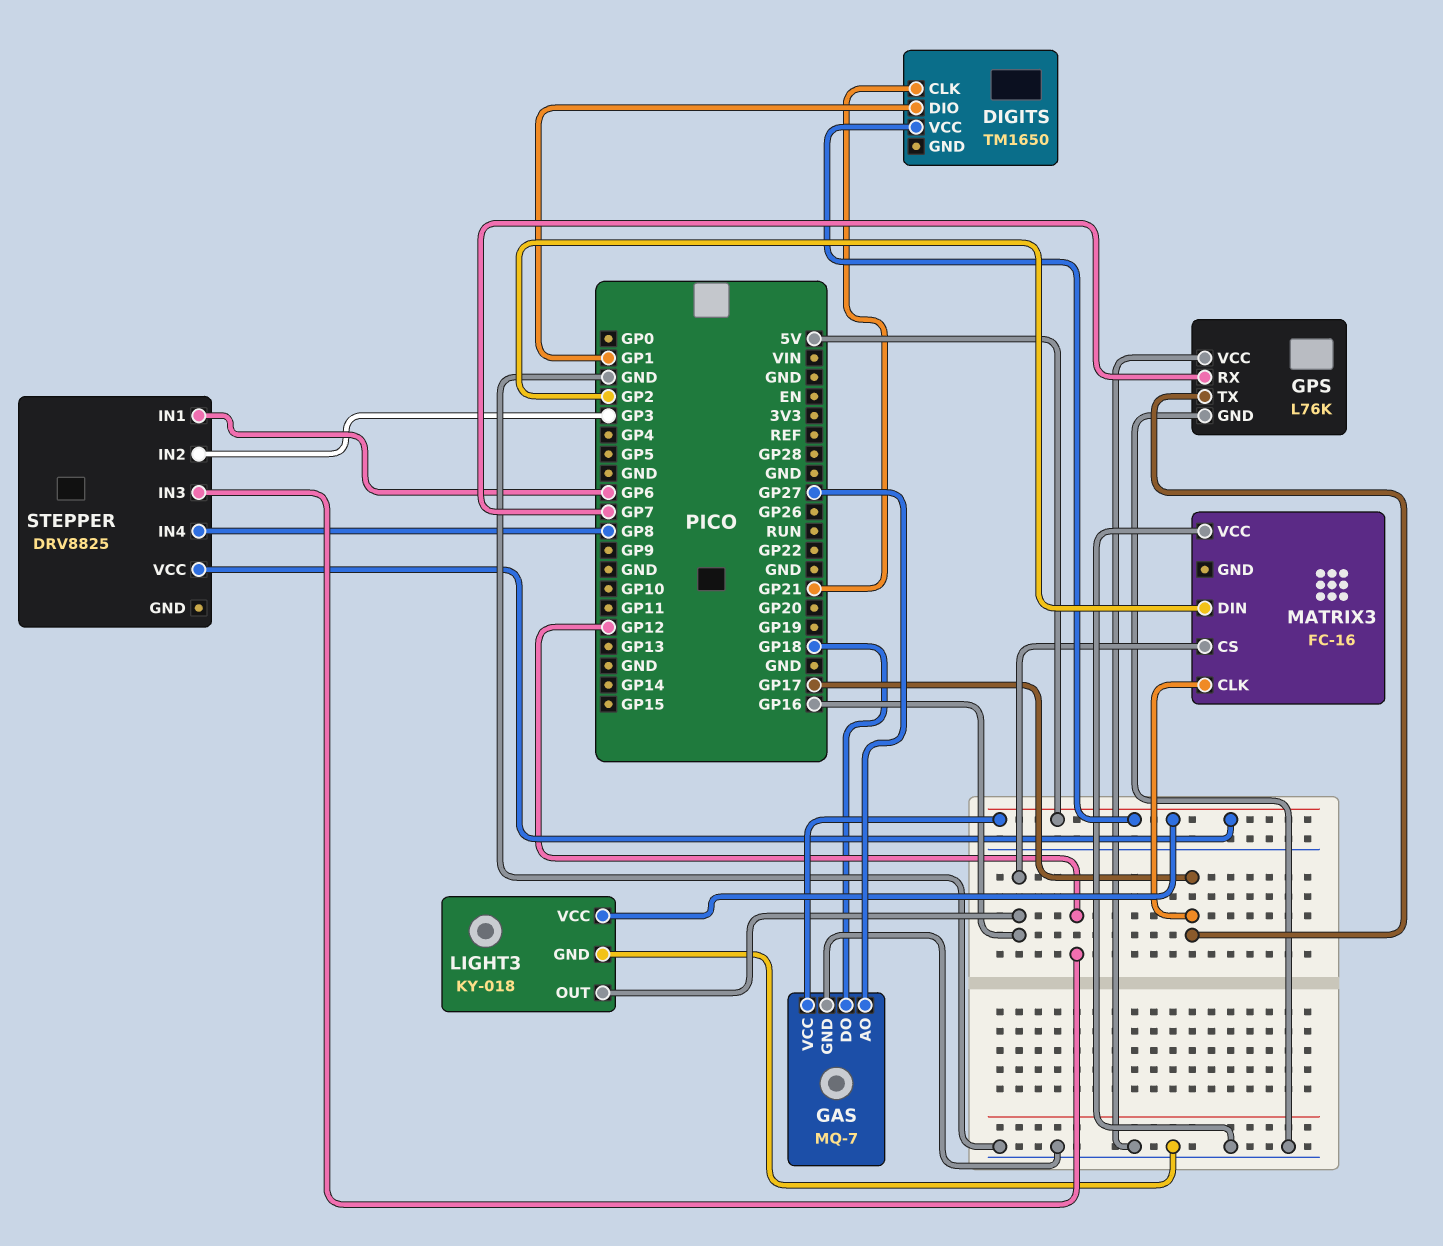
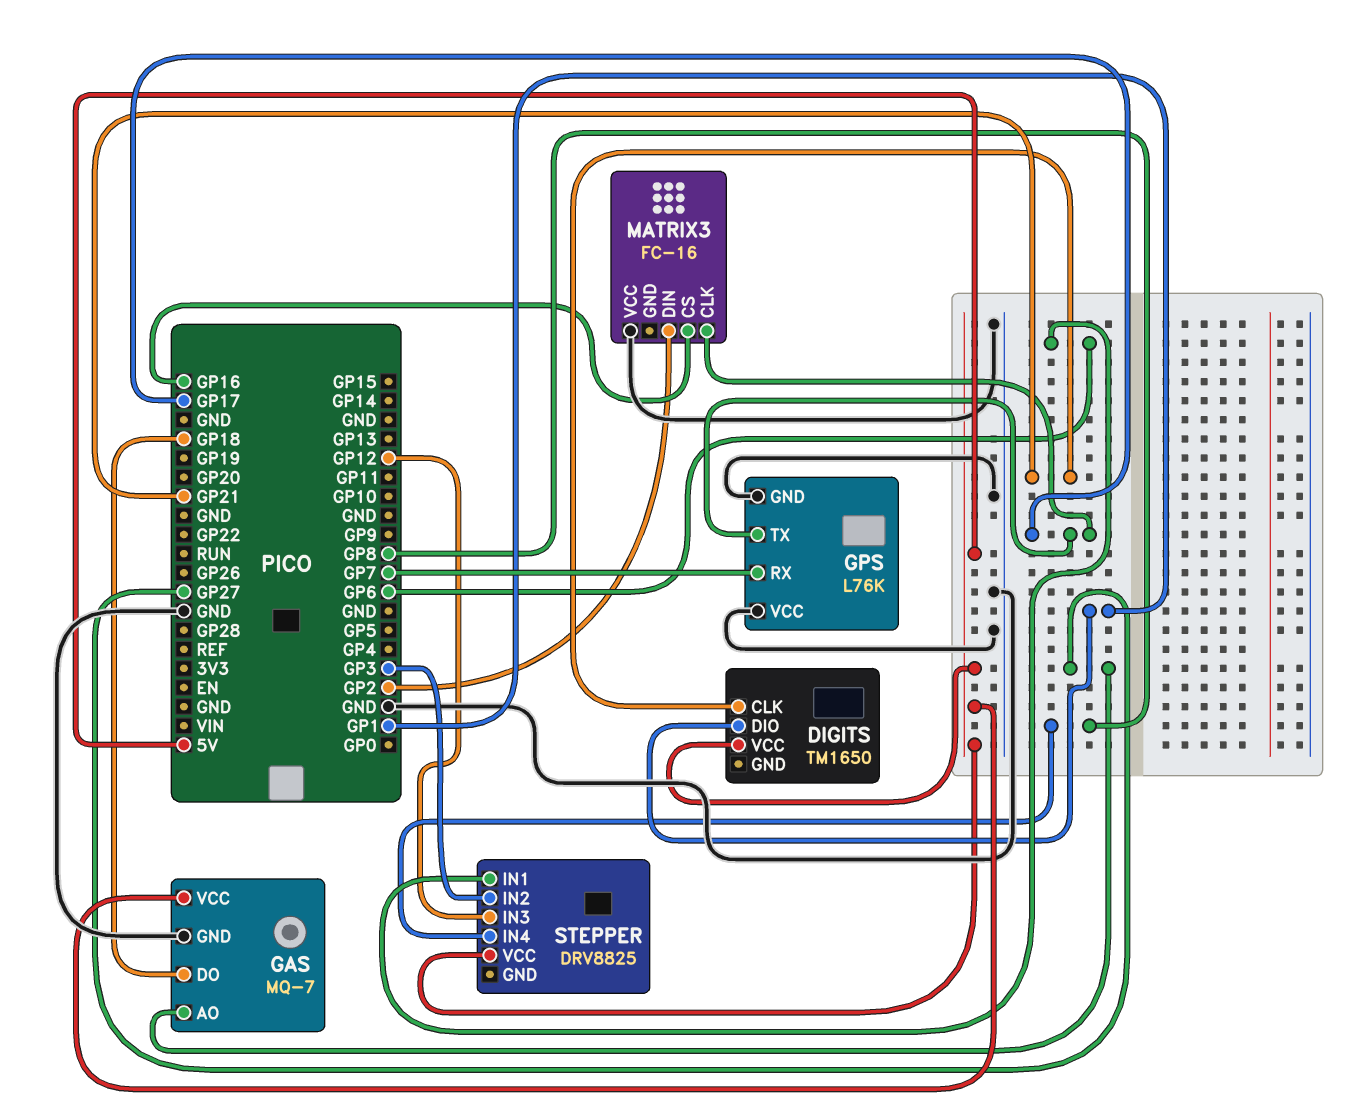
LIGHT3: KY-018 -> none
LIGHT3 pin GND: GND -> none
LIGHT3 pin OUT: GP16 -> none
LIGHT3 pin VCC: 5V -> none

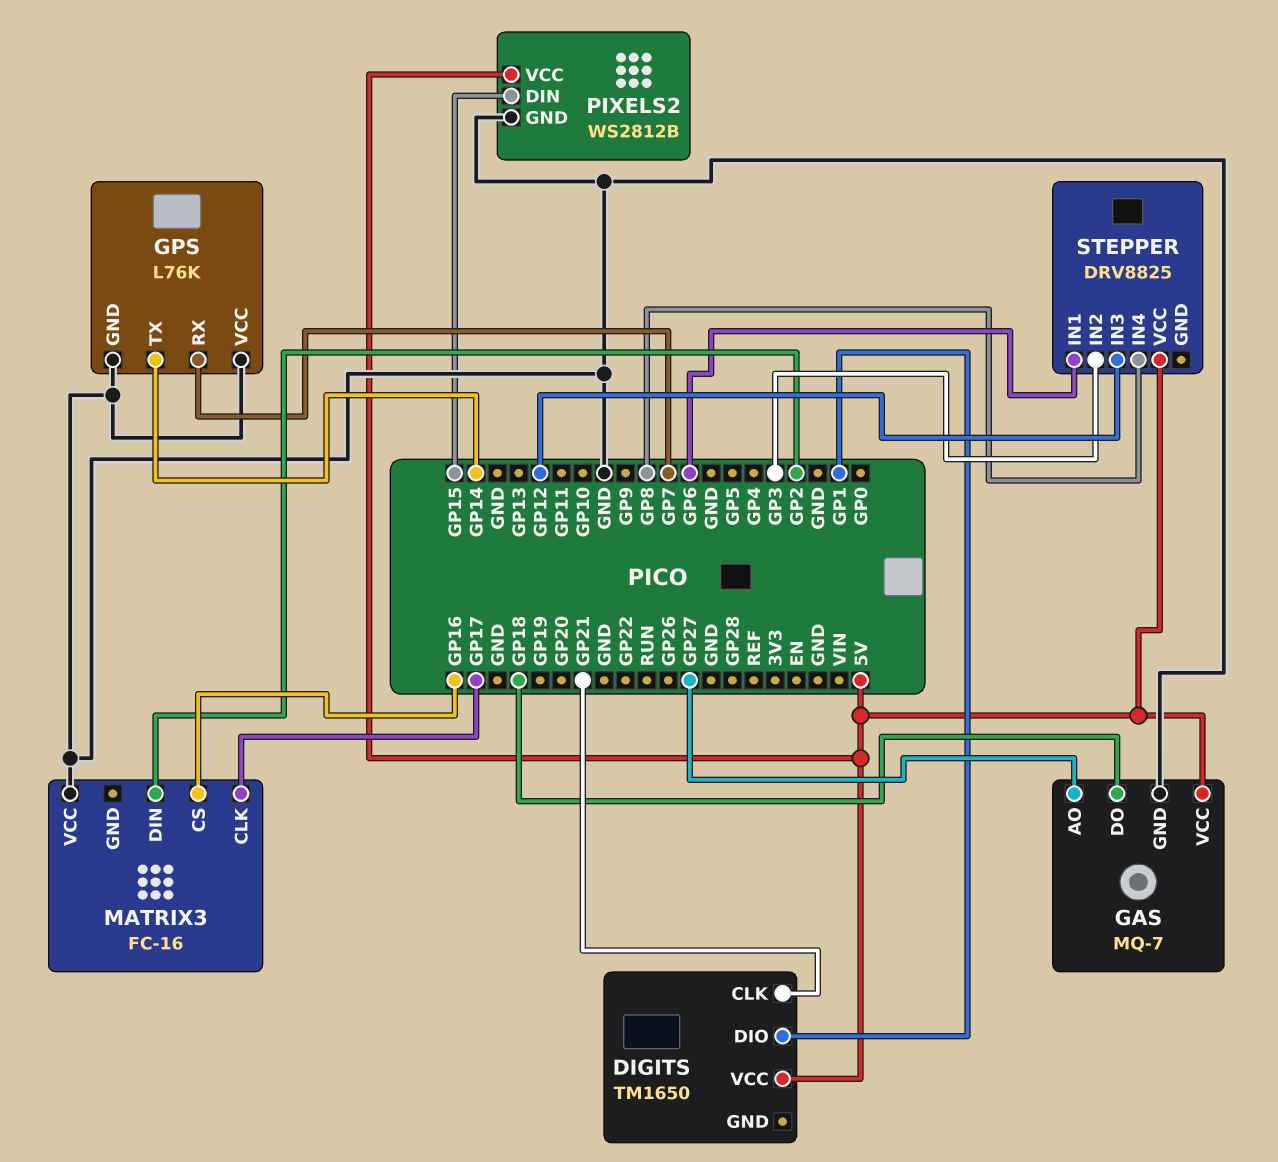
GPS pin TX: GP17 -> GP14
PIXELS2: none -> WS2812B
PIXELS2 pin DIN: none -> GP15
PIXELS2 pin GND: none -> GND
PIXELS2 pin VCC: none -> 5V

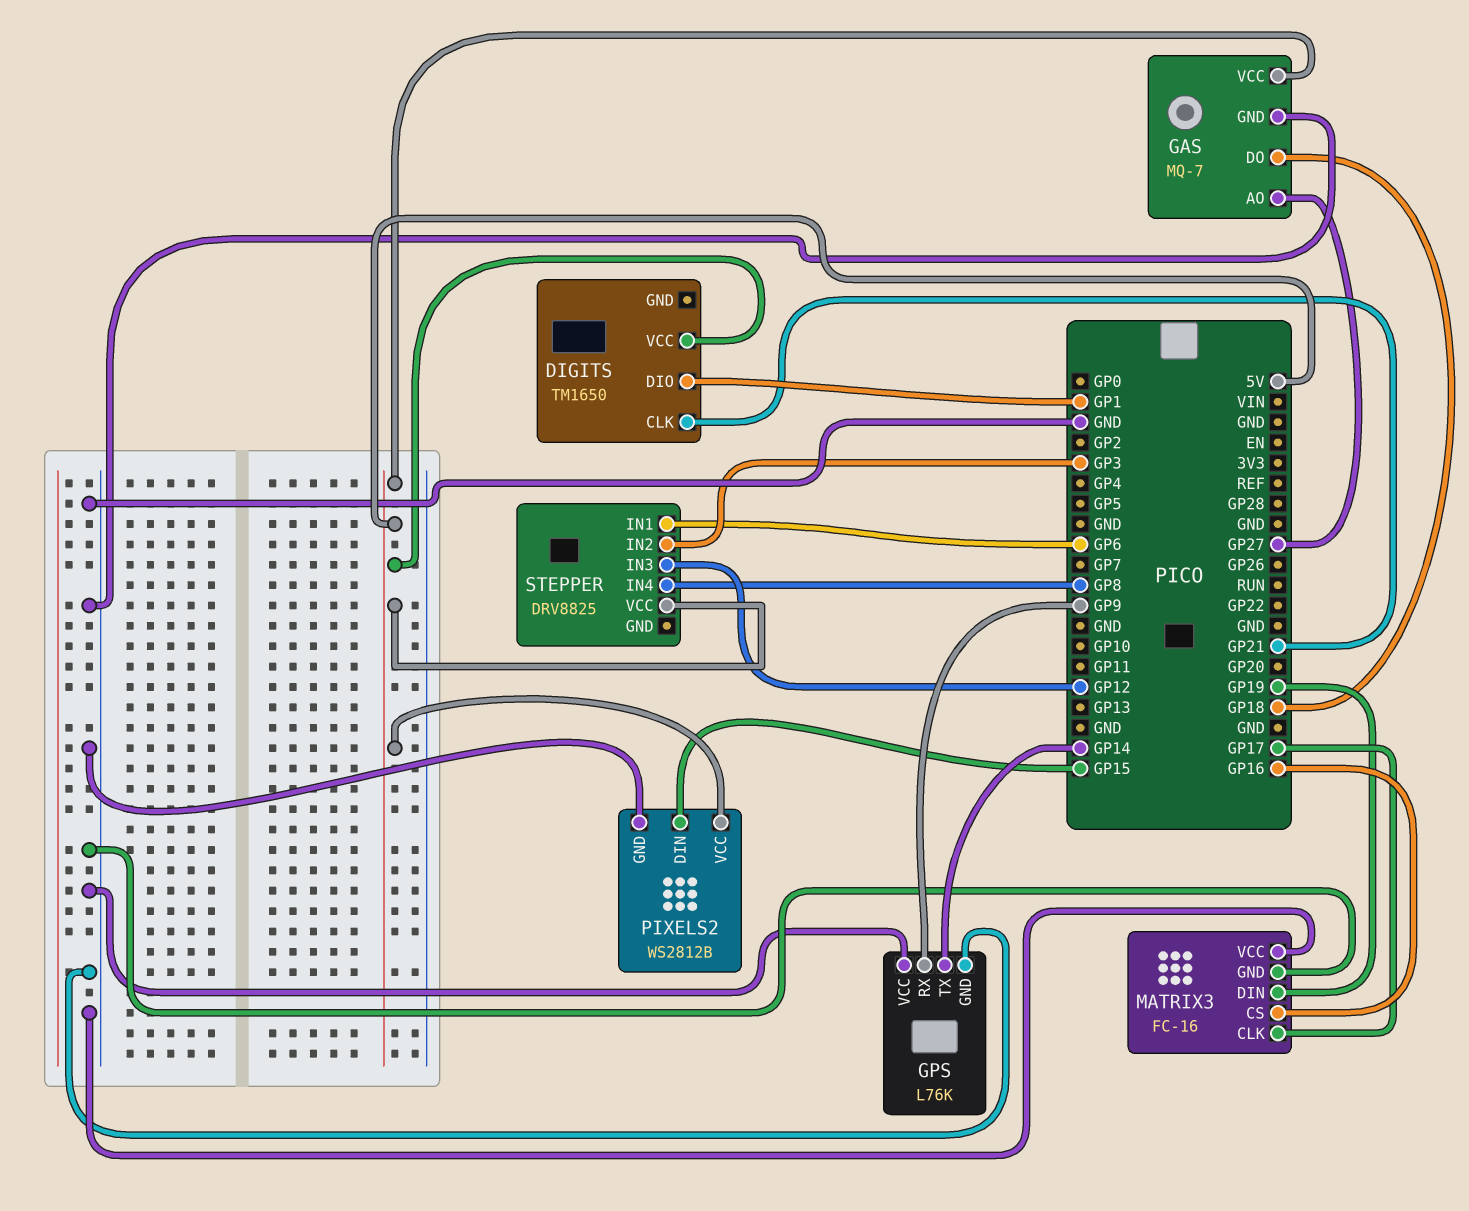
GPS pin RX: GP7 -> GP9
MATRIX3 pin DIN: GP2 -> GP19
MATRIX3 pin GND: none -> GND

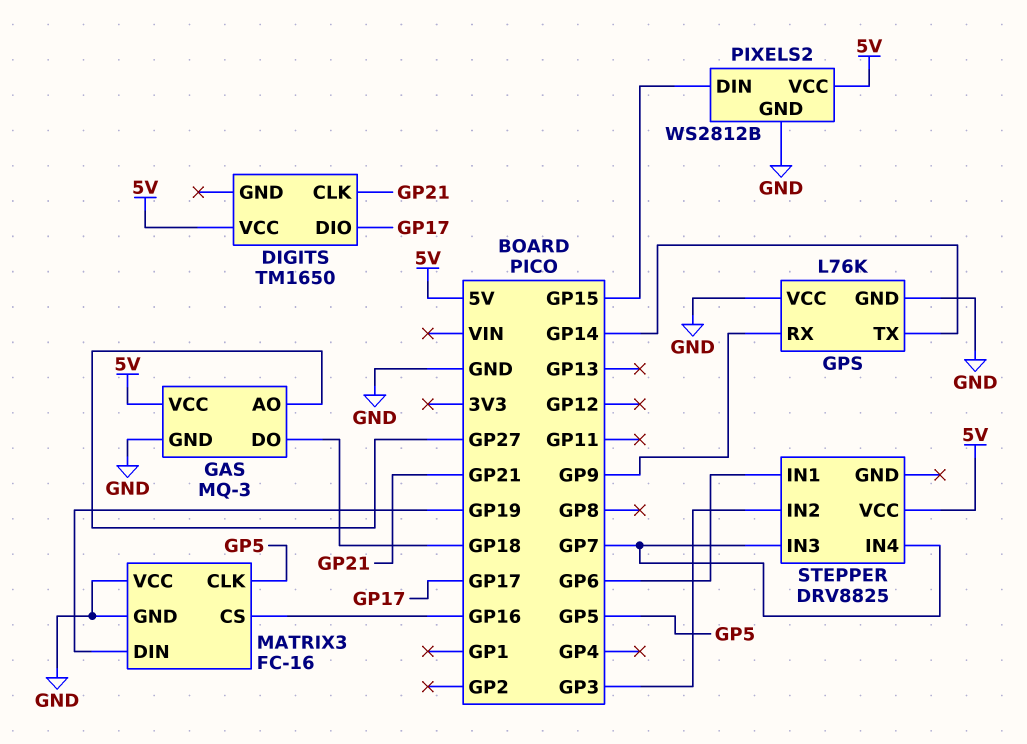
DIGITS pin DIO: GP1 -> GP17
GAS: MQ-7 -> MQ-3
MATRIX3 pin CLK: GP17 -> GP5
STEPPER pin IN3: GP12 -> GP7
STEPPER pin IN4: GP8 -> GP7

